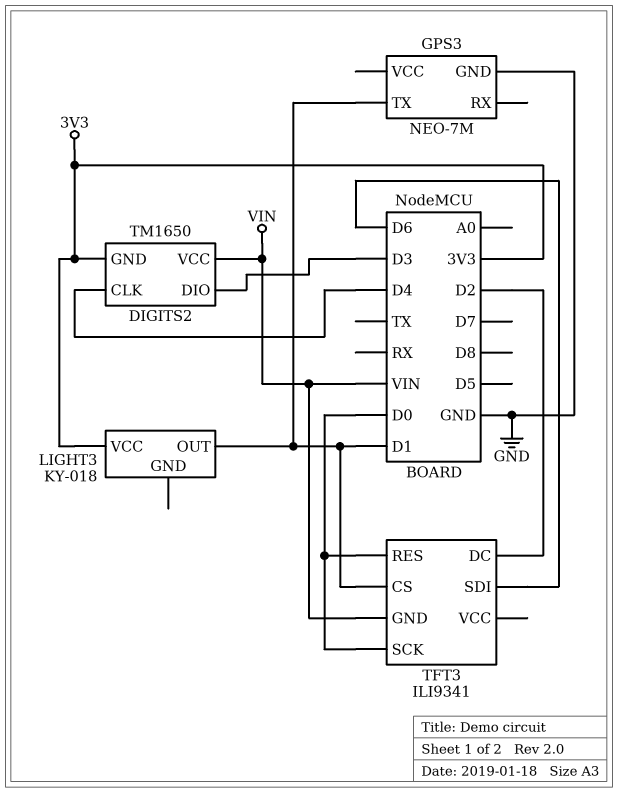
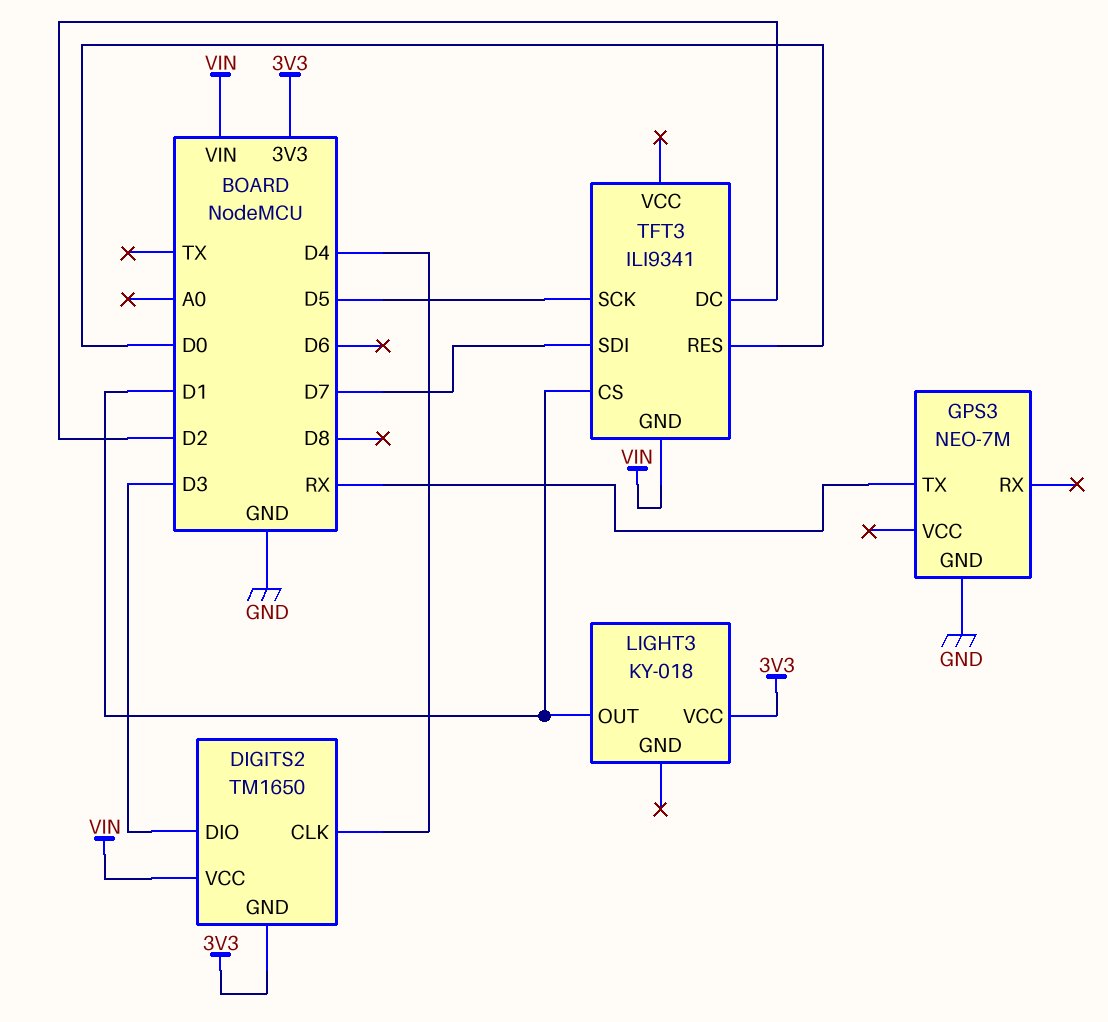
GPS3 pin TX: D1 -> RX
TFT3 pin SCK: D0 -> D5
TFT3 pin SDI: D6 -> D7

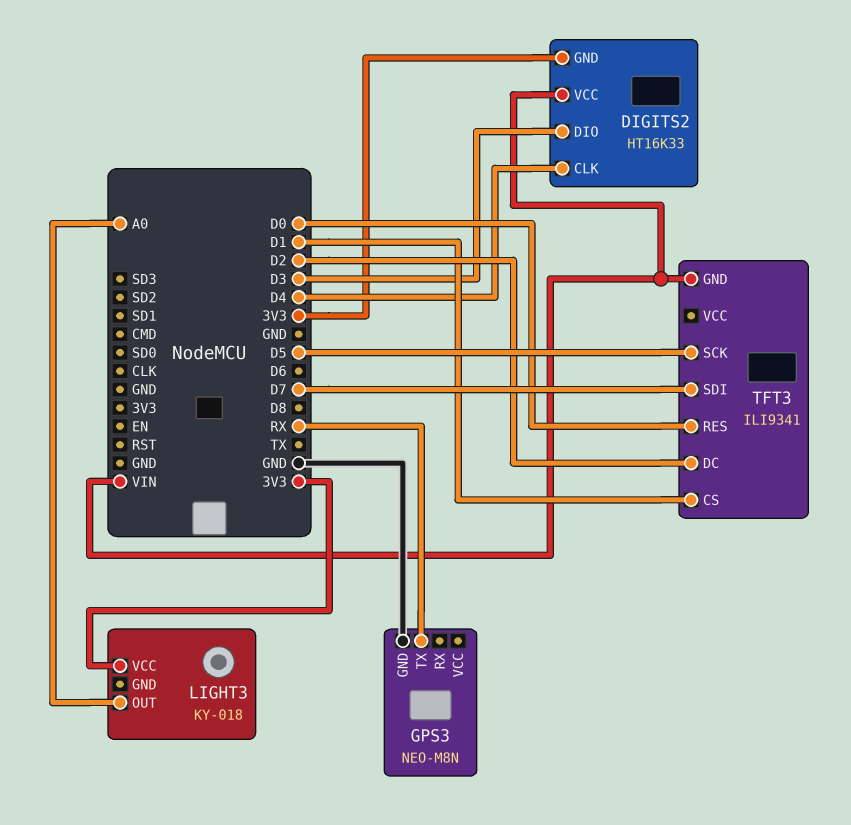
DIGITS2: TM1650 -> HT16K33
GPS3: NEO-7M -> NEO-M8N
LIGHT3 pin OUT: D1 -> A0

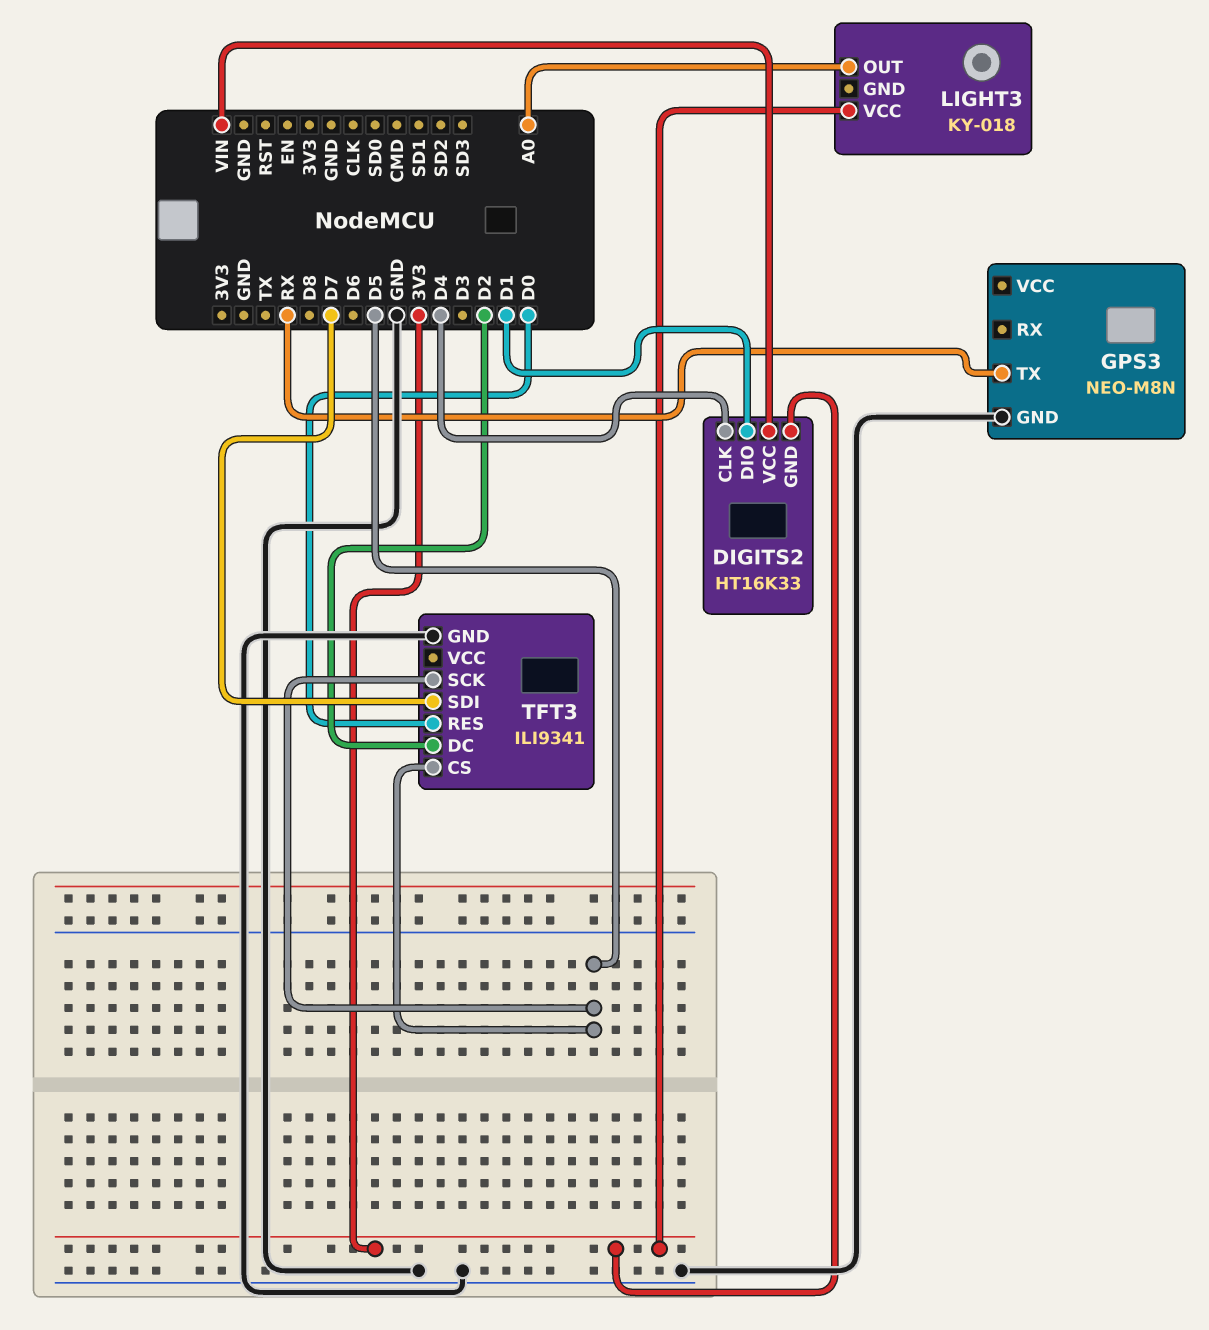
DIGITS2 pin DIO: D3 -> D1
TFT3 pin CS: D1 -> D5
TFT3 pin GND: VIN -> GND

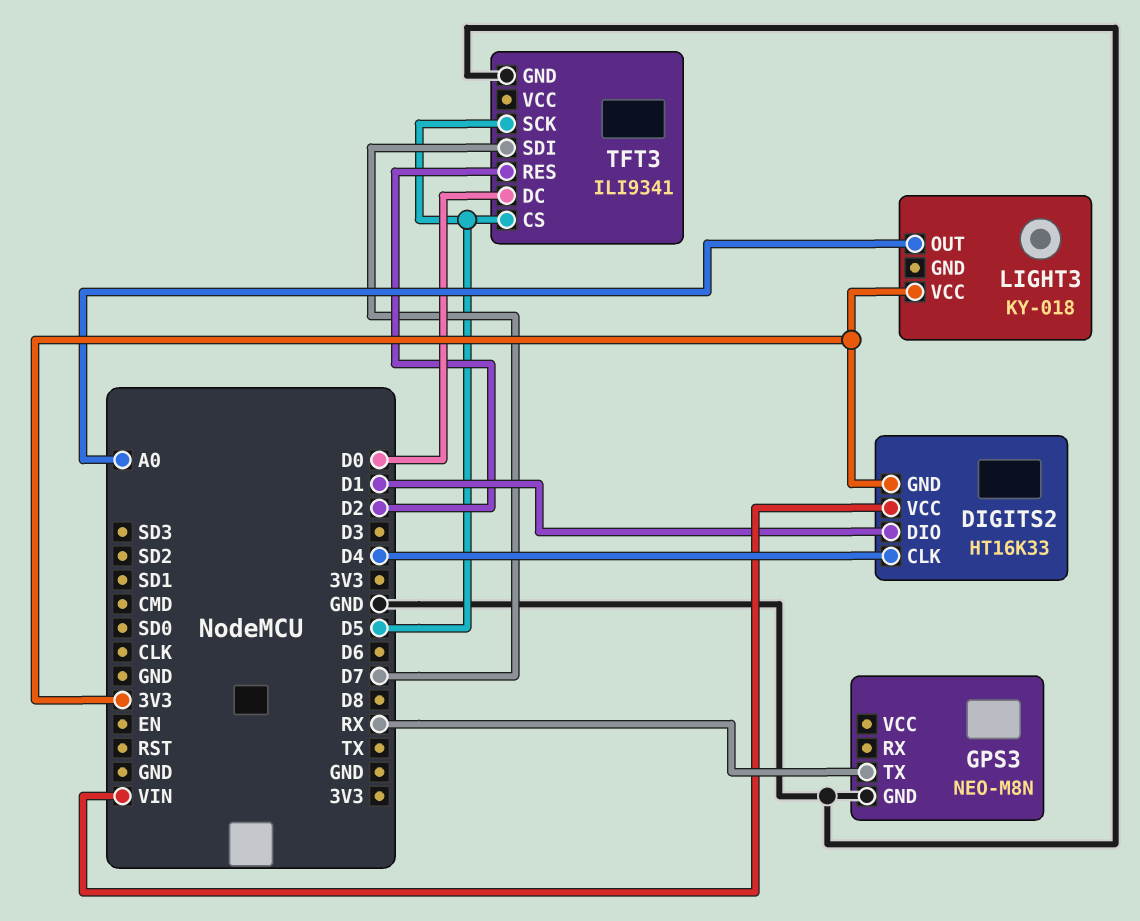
TFT3 pin DC: D2 -> D0
TFT3 pin RES: D0 -> D2

